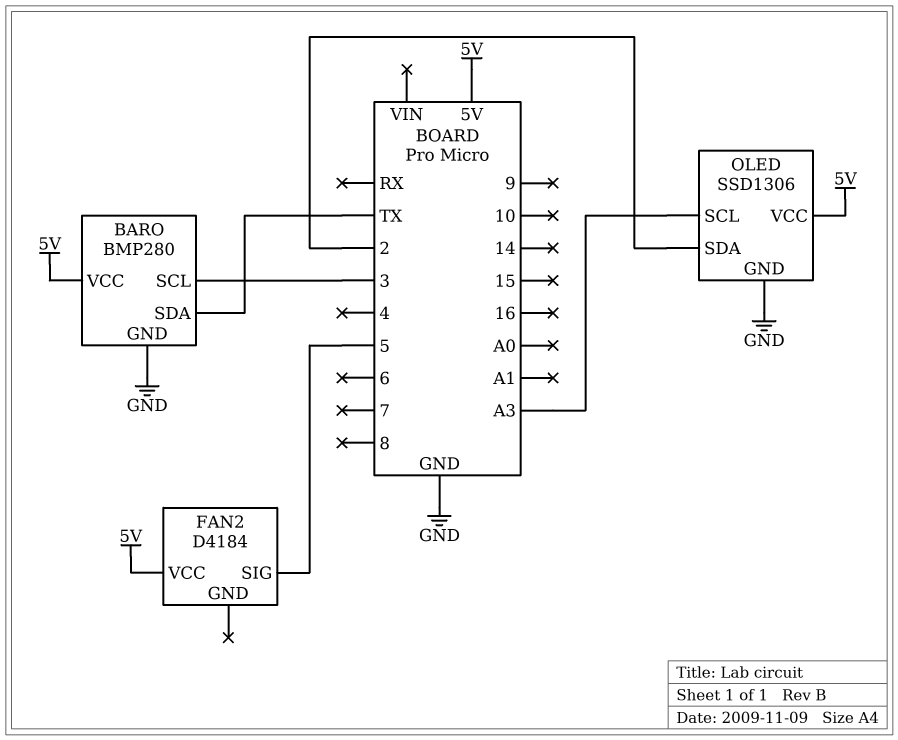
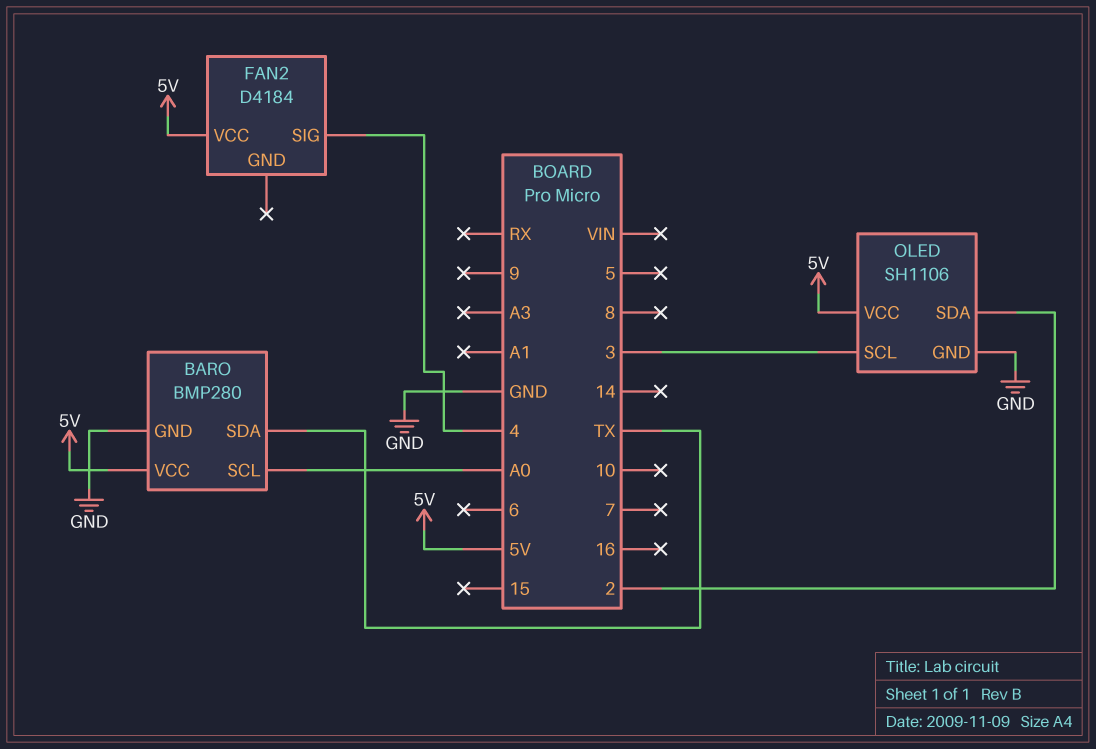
BARO pin SCL: 3 -> A0
FAN2 pin SIG: 5 -> 4
OLED: SSD1306 -> SH1106
OLED pin SCL: A3 -> 3

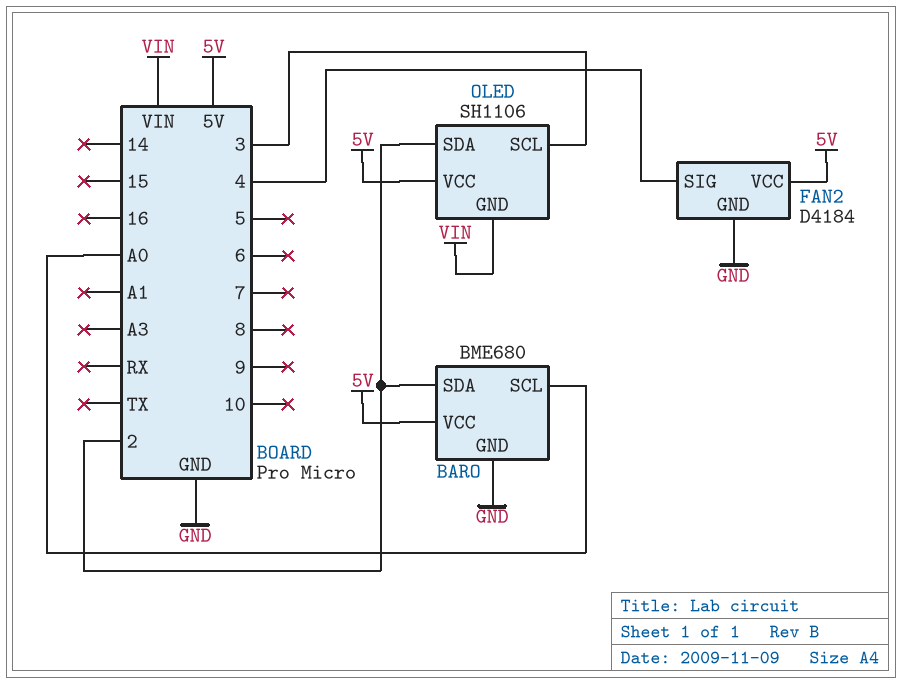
BARO: BMP280 -> BME680
BARO pin SDA: TX -> 2
FAN2 pin GND: none -> GND
OLED pin GND: GND -> VIN

